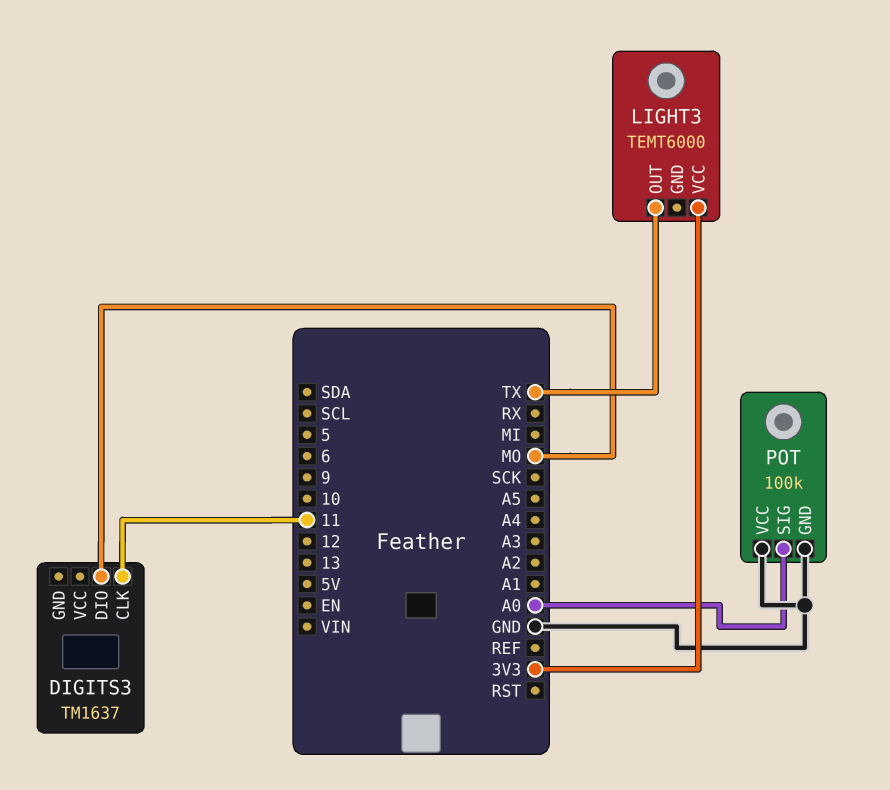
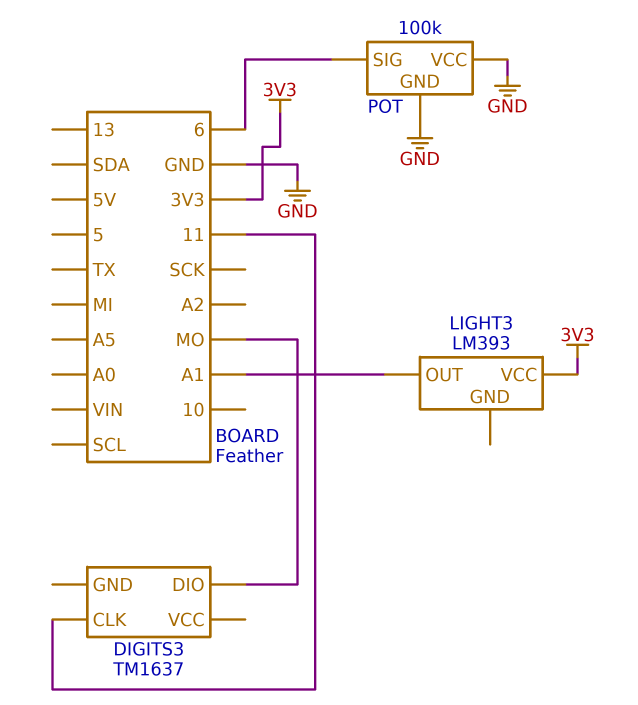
LIGHT3: TEMT6000 -> LM393
LIGHT3 pin OUT: TX -> A1
POT pin SIG: A0 -> 6

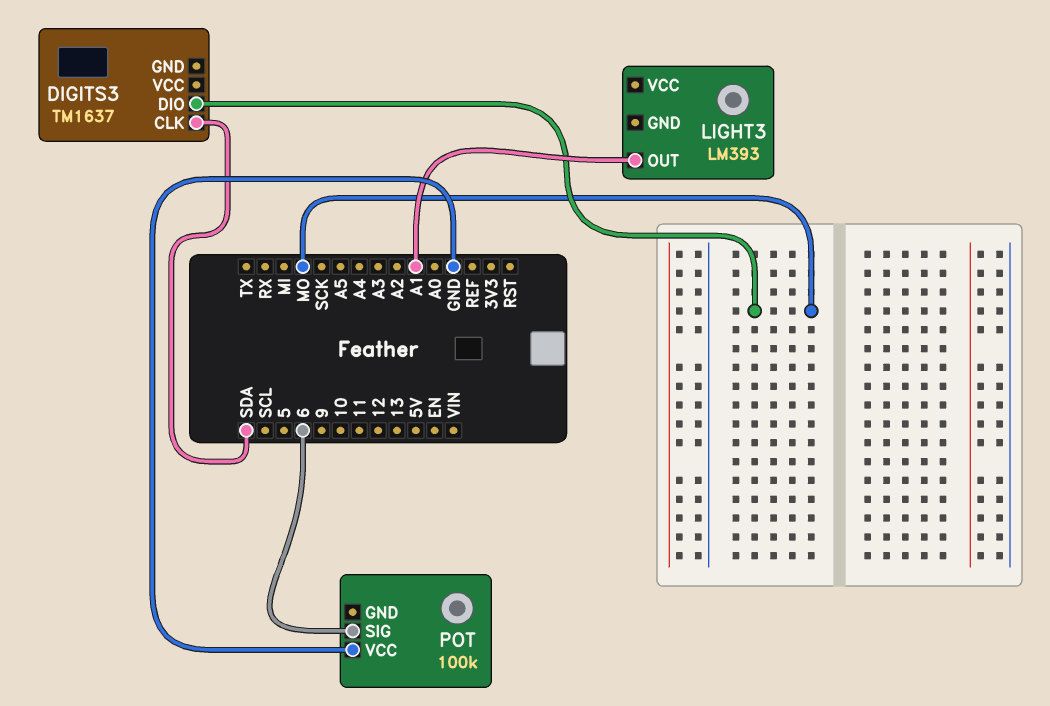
DIGITS3 pin CLK: 11 -> SDA
LIGHT3 pin VCC: 3V3 -> none
POT pin GND: GND -> none

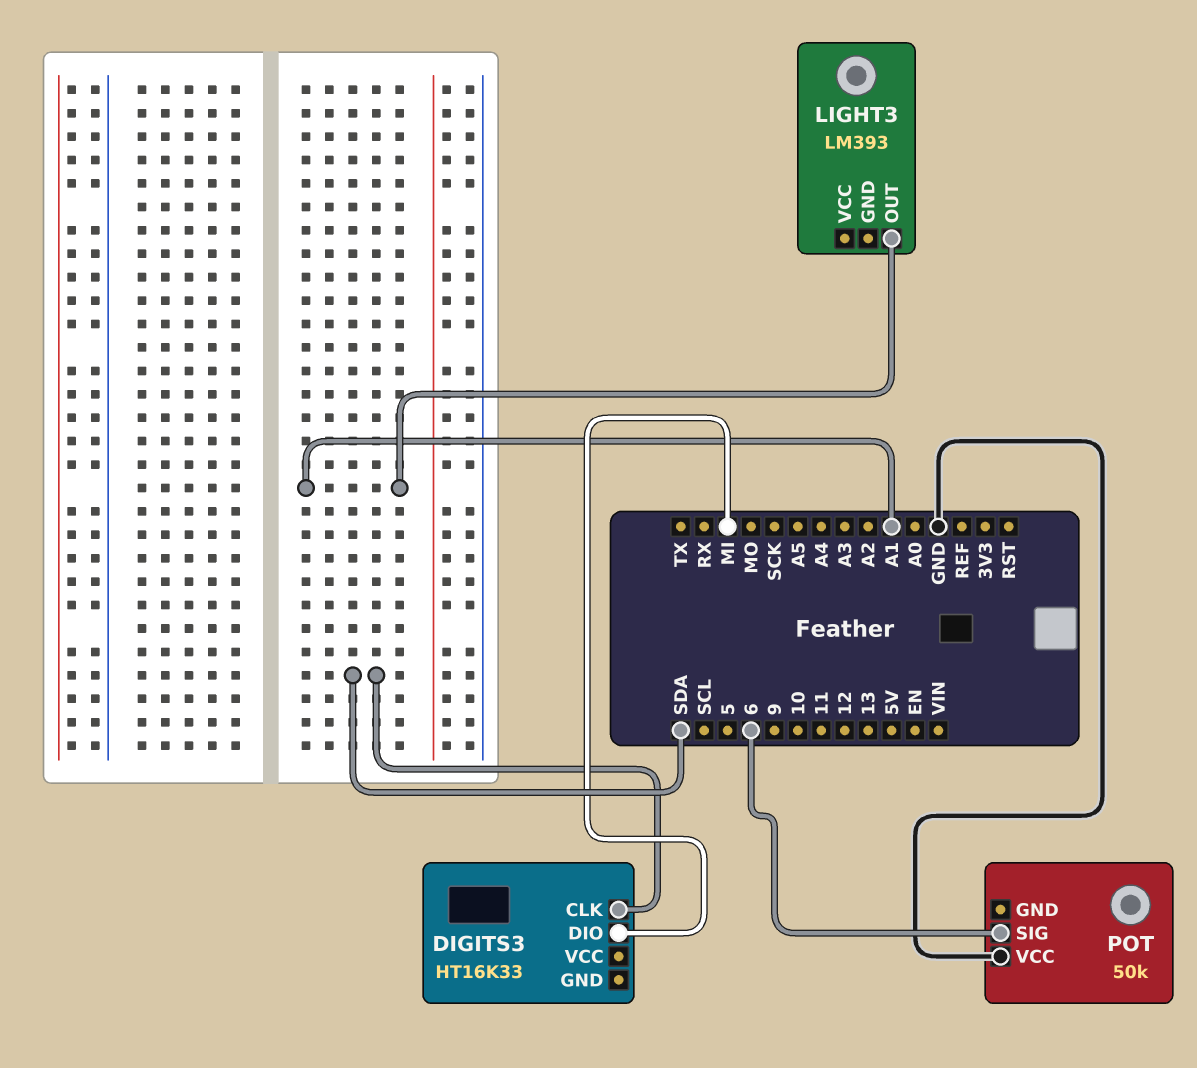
DIGITS3: TM1637 -> HT16K33
DIGITS3 pin DIO: MO -> MI
POT: 100k -> 50k

